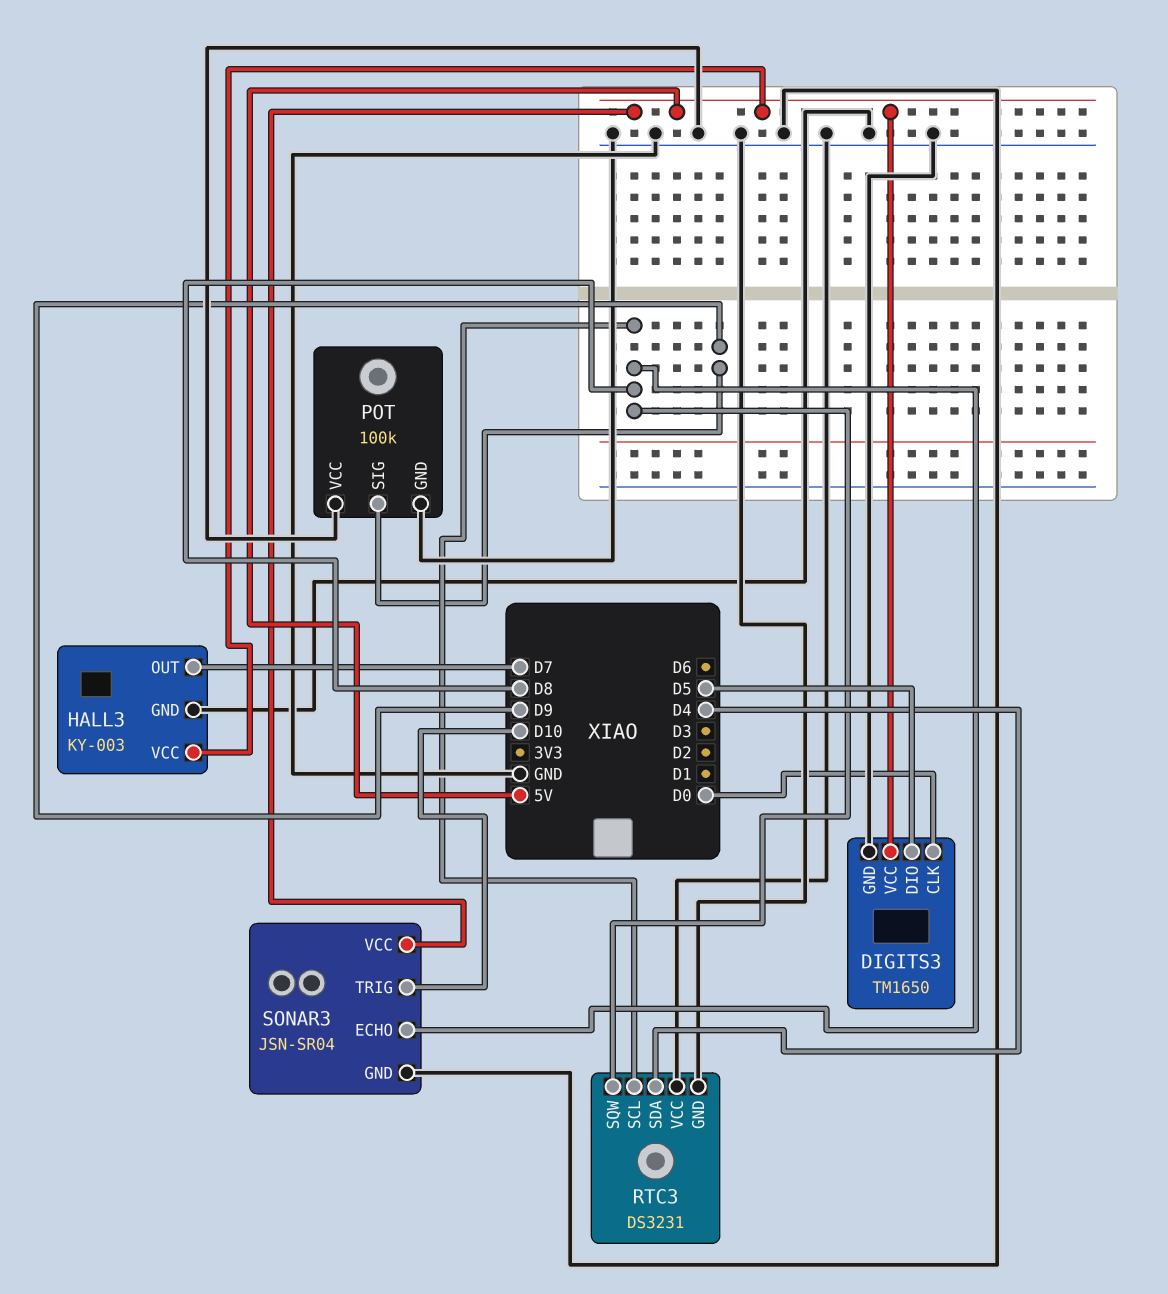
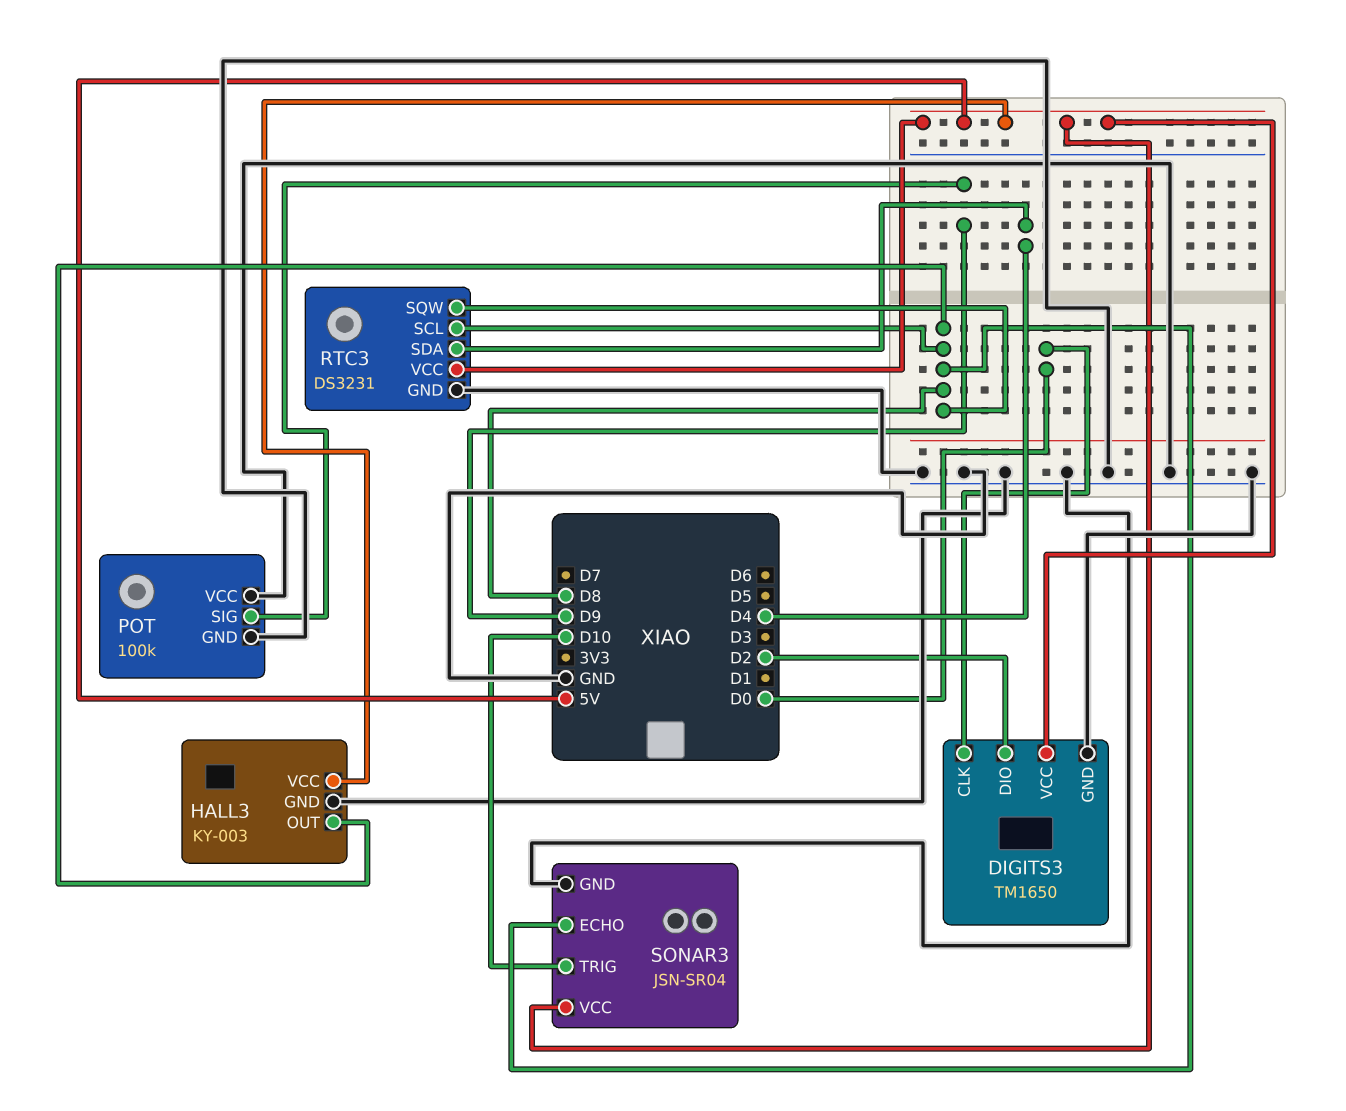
DIGITS3 pin DIO: D5 -> D2
HALL3 pin OUT: D7 -> D8
RTC3 pin VCC: GND -> 5V

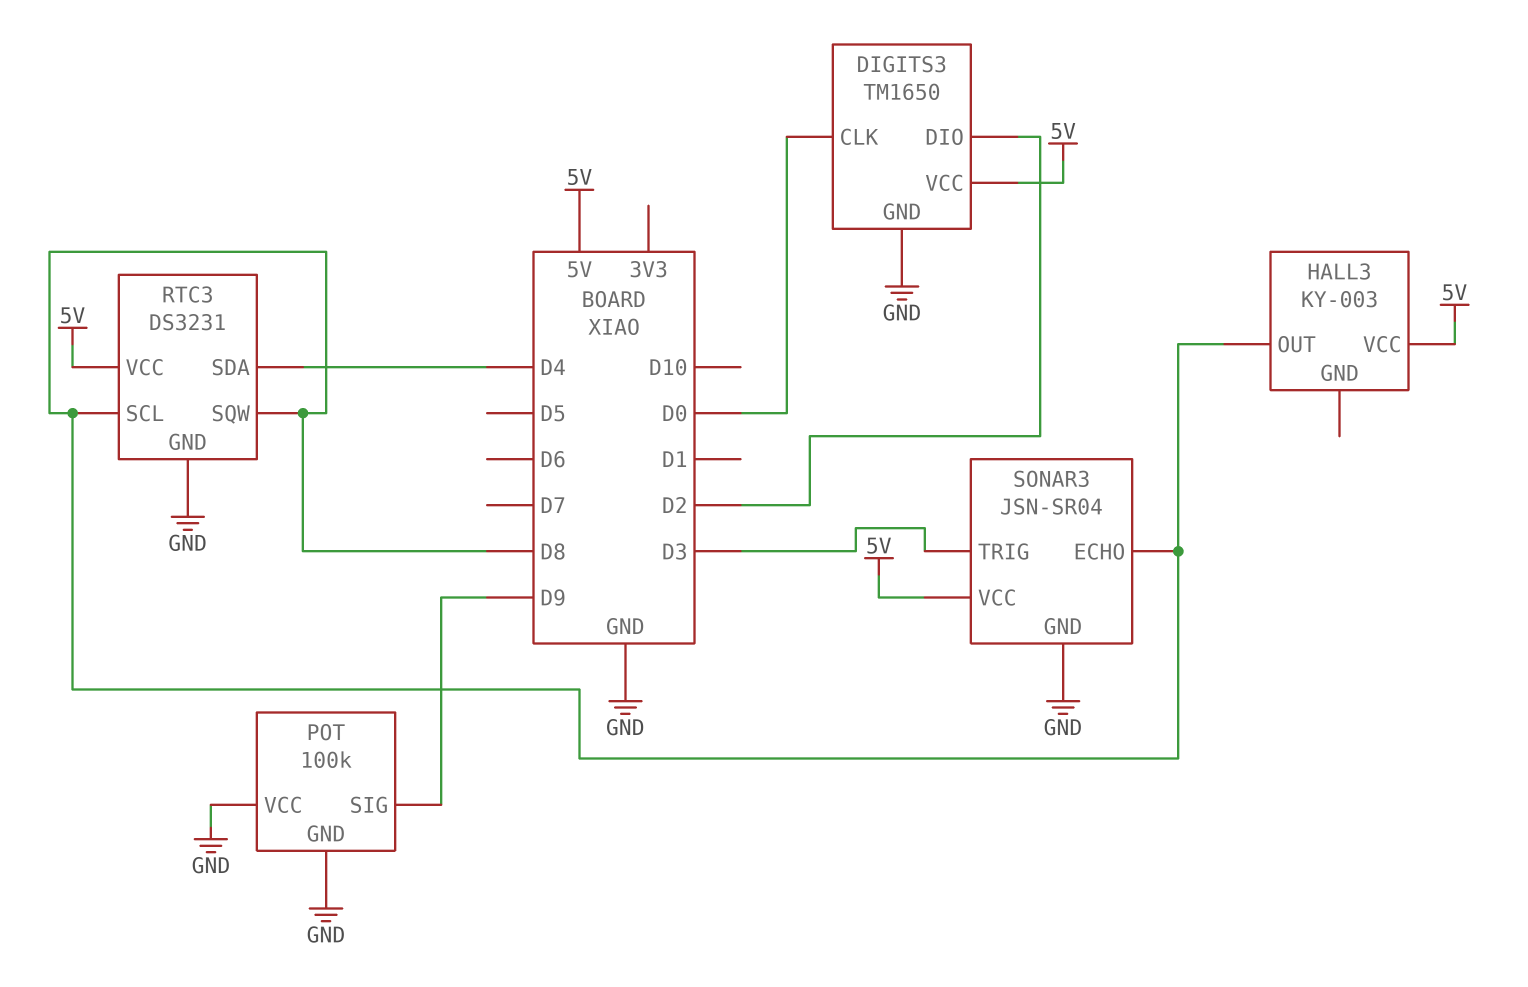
HALL3 pin GND: GND -> none
SONAR3 pin TRIG: D10 -> D3

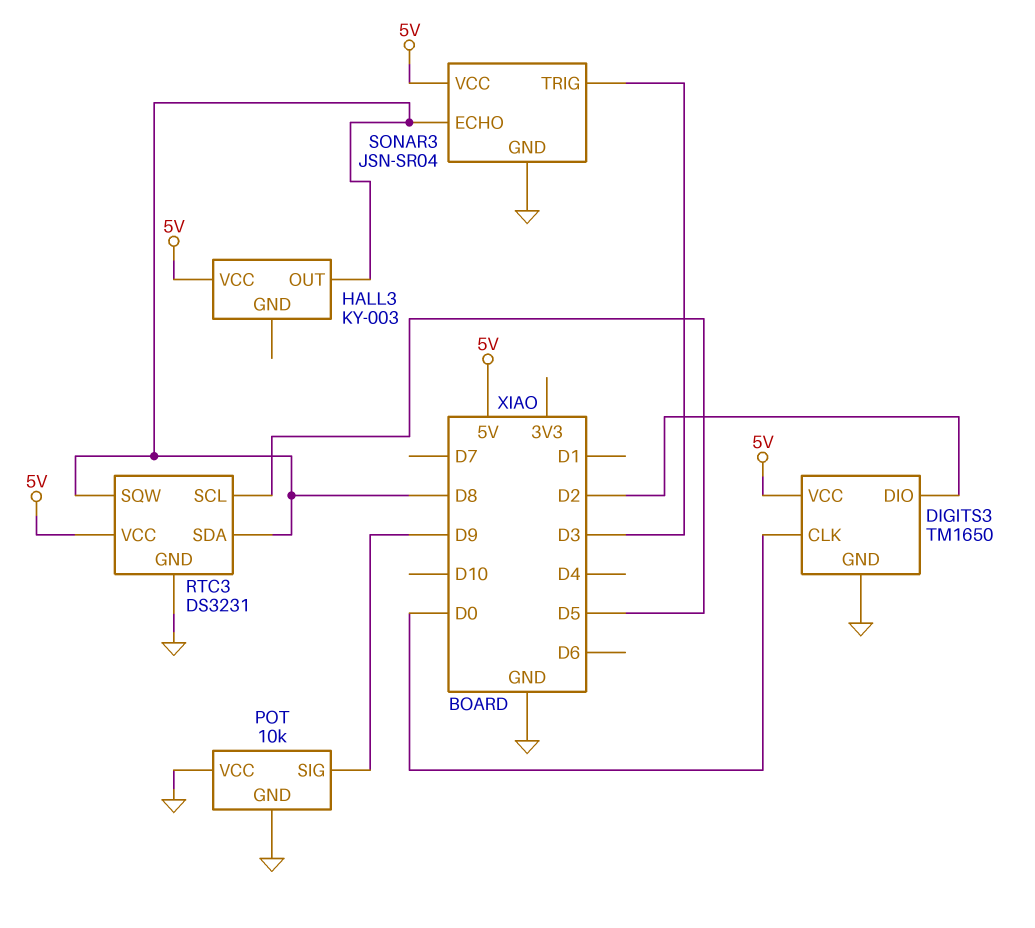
POT: 100k -> 10k
RTC3 pin SCL: D8 -> D5
RTC3 pin SDA: D4 -> D8

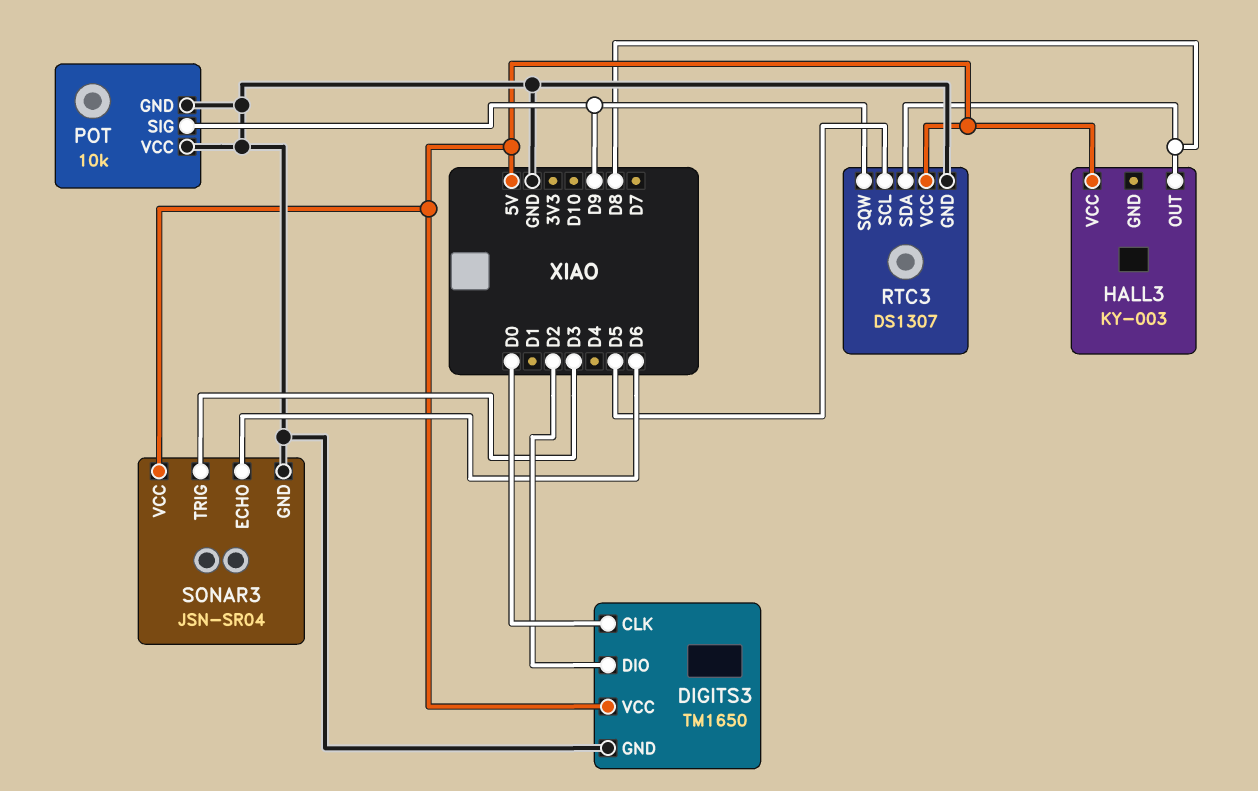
RTC3: DS3231 -> DS1307
RTC3 pin SQW: D8 -> D9
SONAR3 pin ECHO: D8 -> D6

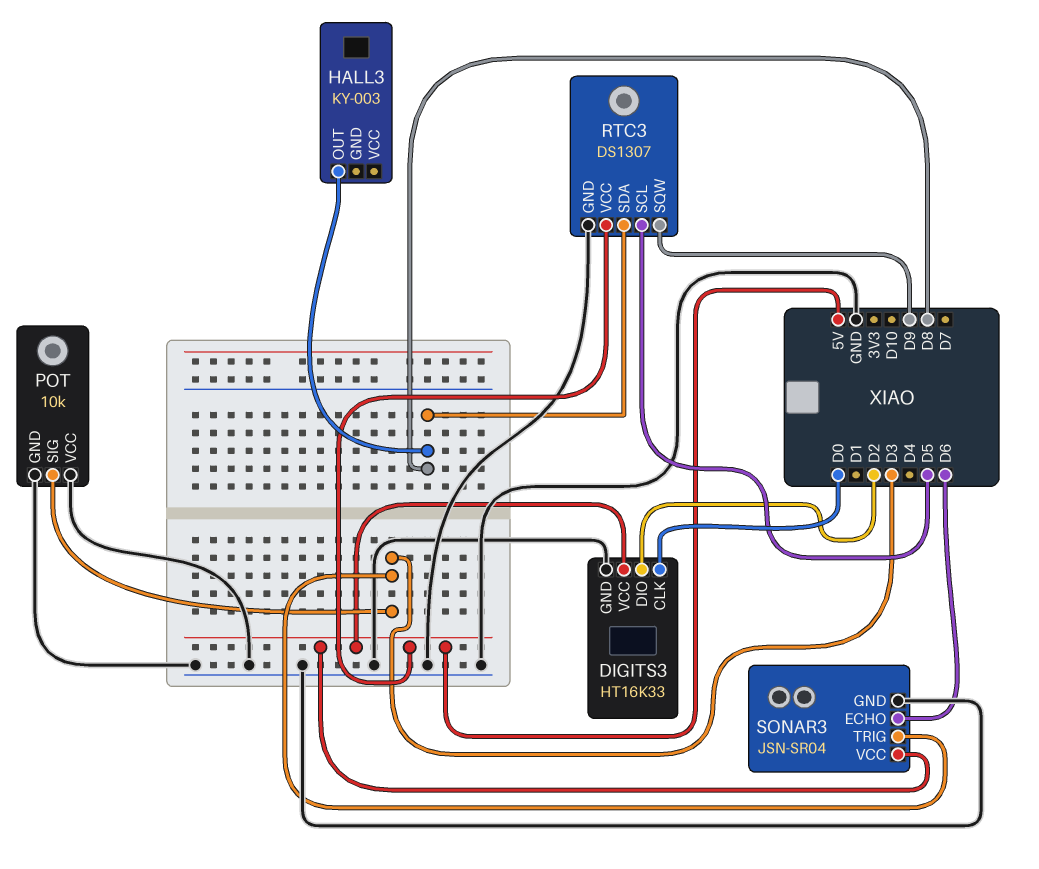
DIGITS3: TM1650 -> HT16K33
HALL3 pin VCC: 5V -> none
POT pin SIG: D9 -> D3

